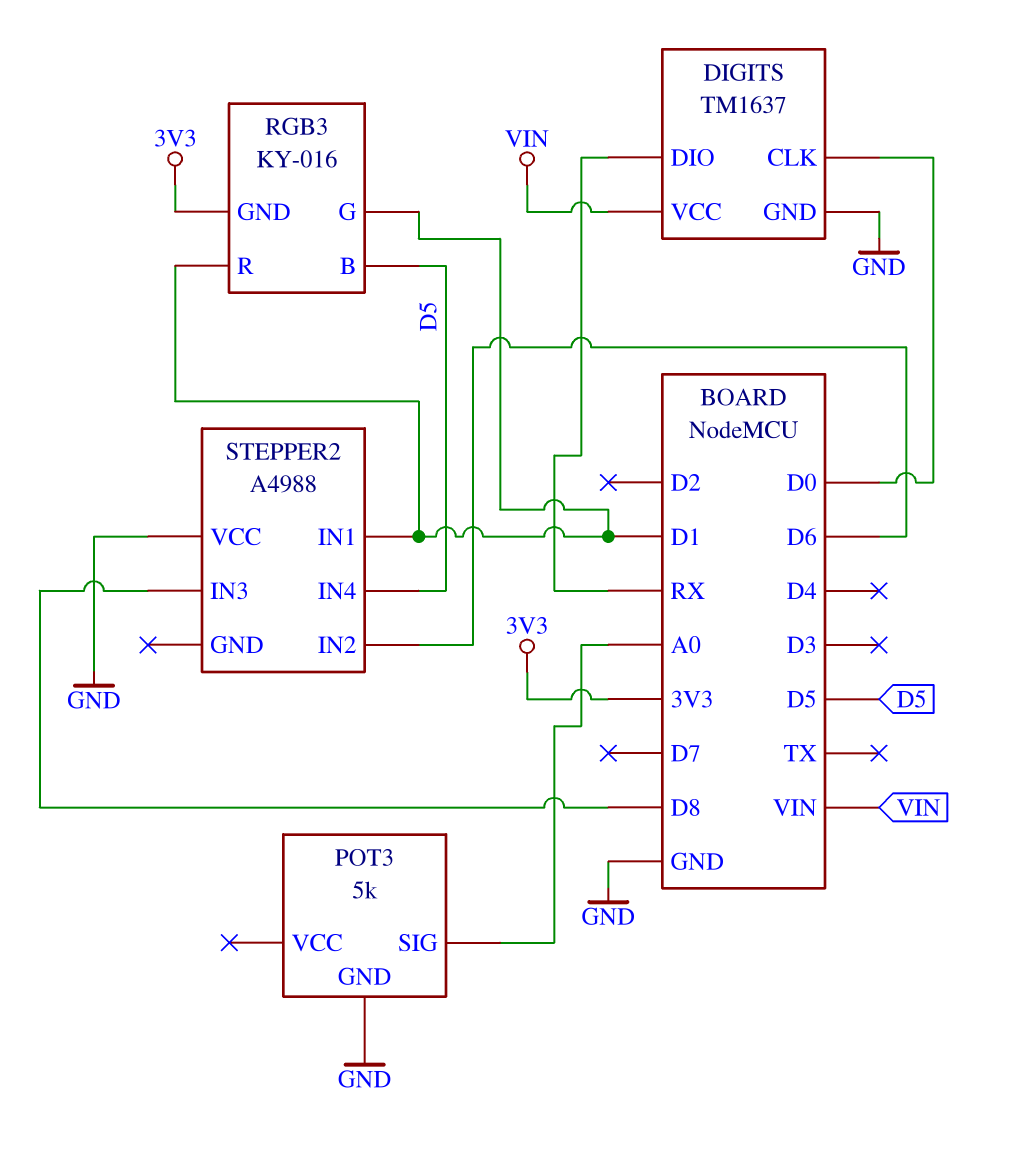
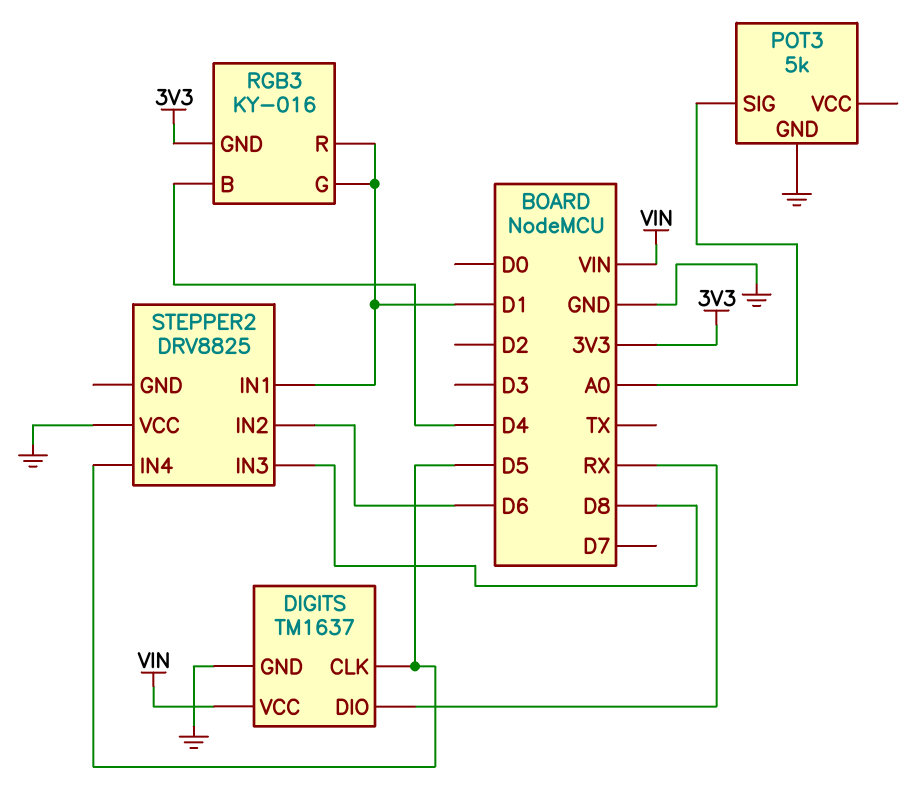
DIGITS pin CLK: D0 -> D5
RGB3 pin B: D5 -> D4
STEPPER2: A4988 -> DRV8825

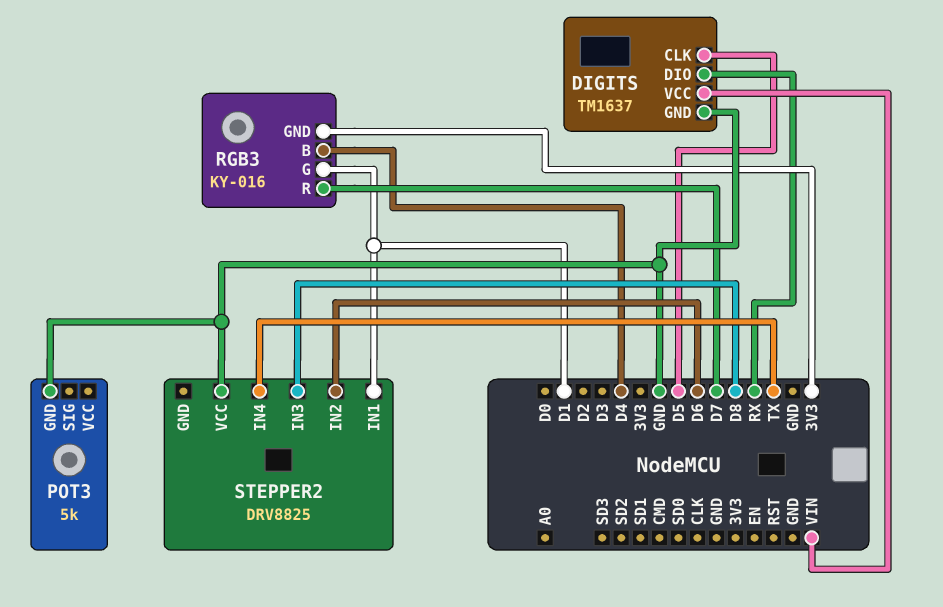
POT3 pin SIG: A0 -> none
RGB3 pin R: D1 -> D7
STEPPER2 pin IN4: D5 -> TX

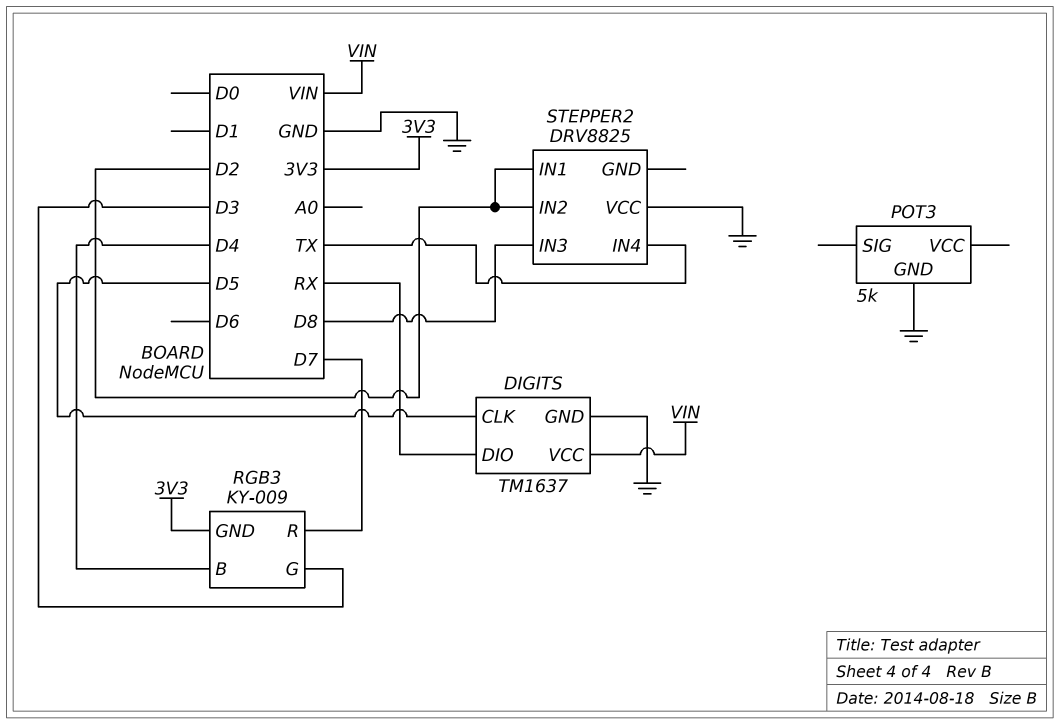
RGB3: KY-016 -> KY-009
RGB3 pin G: D1 -> D3
STEPPER2 pin IN1: D1 -> D2
STEPPER2 pin IN2: D6 -> D2

